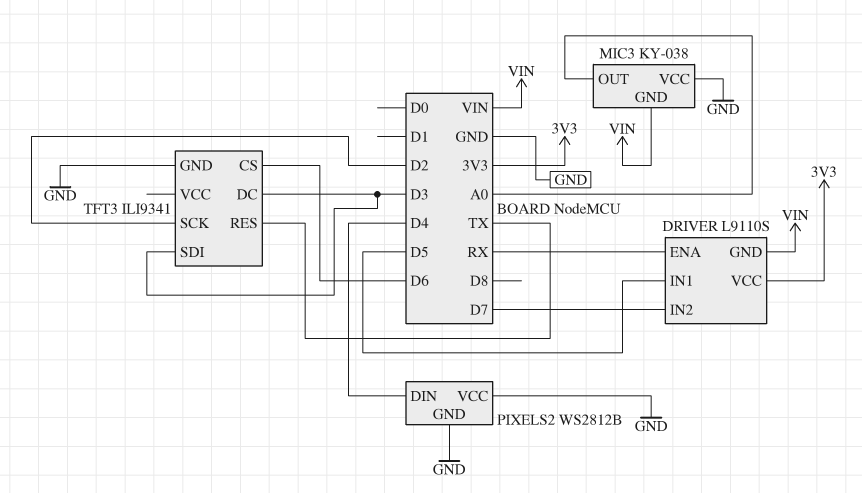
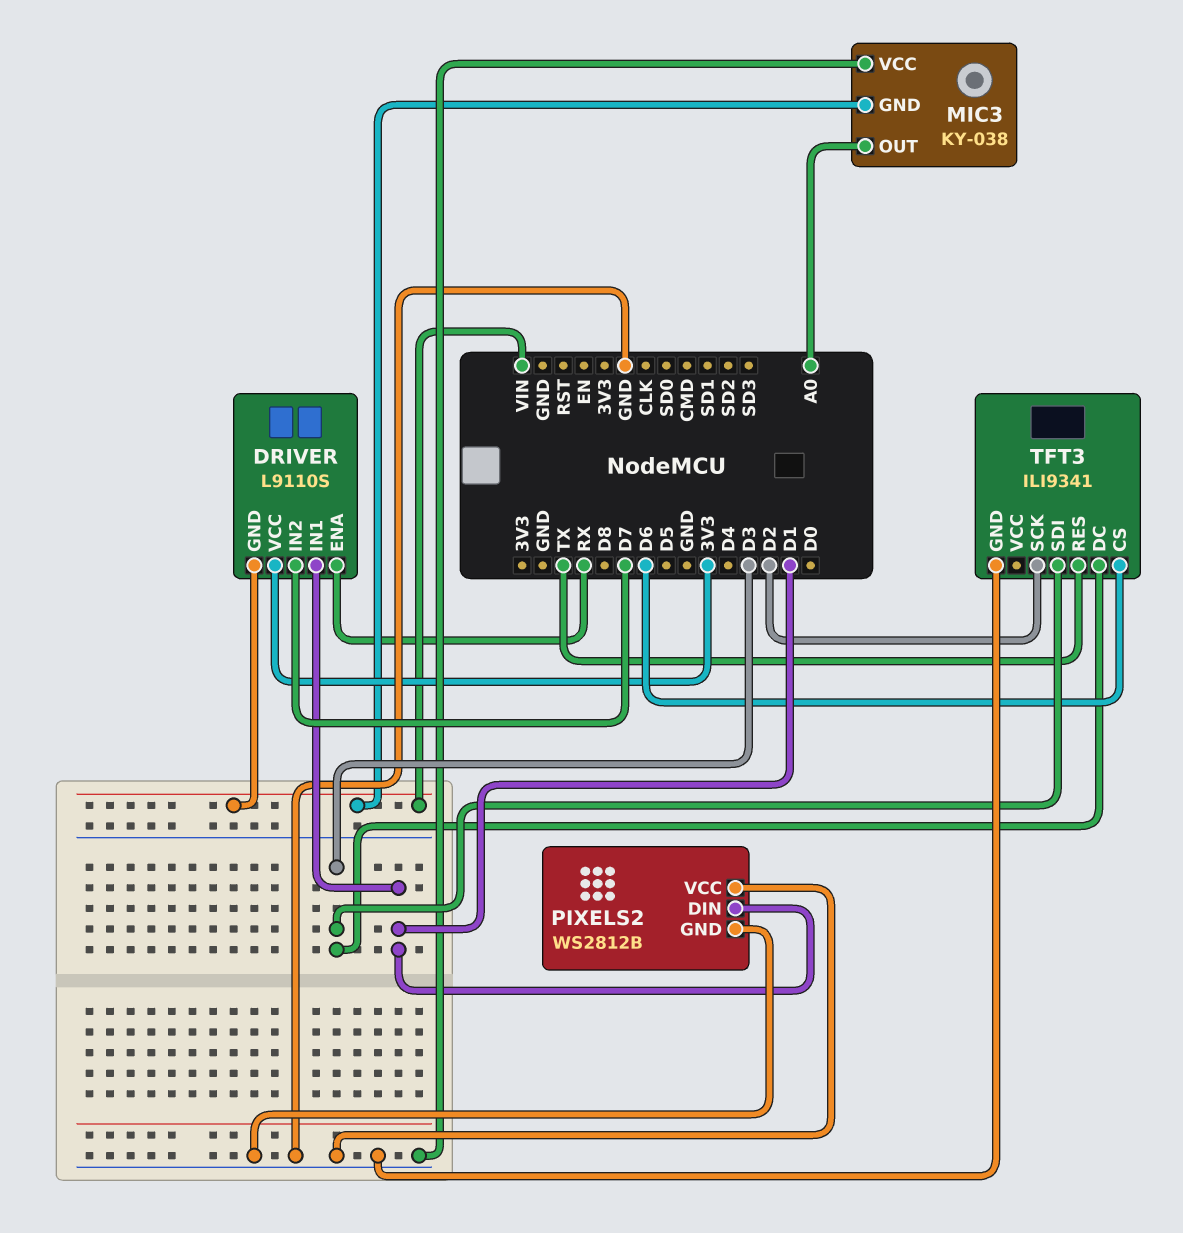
DRIVER pin IN1: D5 -> D1
PIXELS2 pin DIN: D4 -> D1

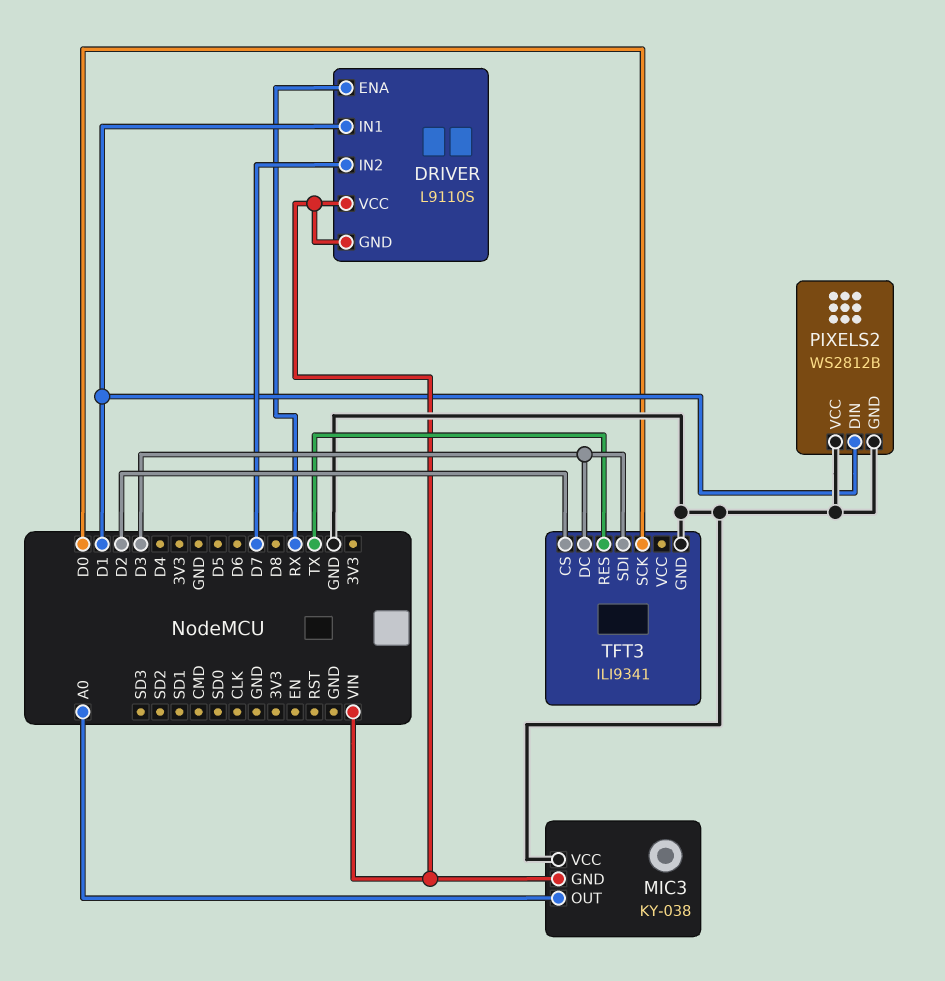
DRIVER pin VCC: 3V3 -> VIN
TFT3 pin CS: D6 -> D2
TFT3 pin SCK: D2 -> D0

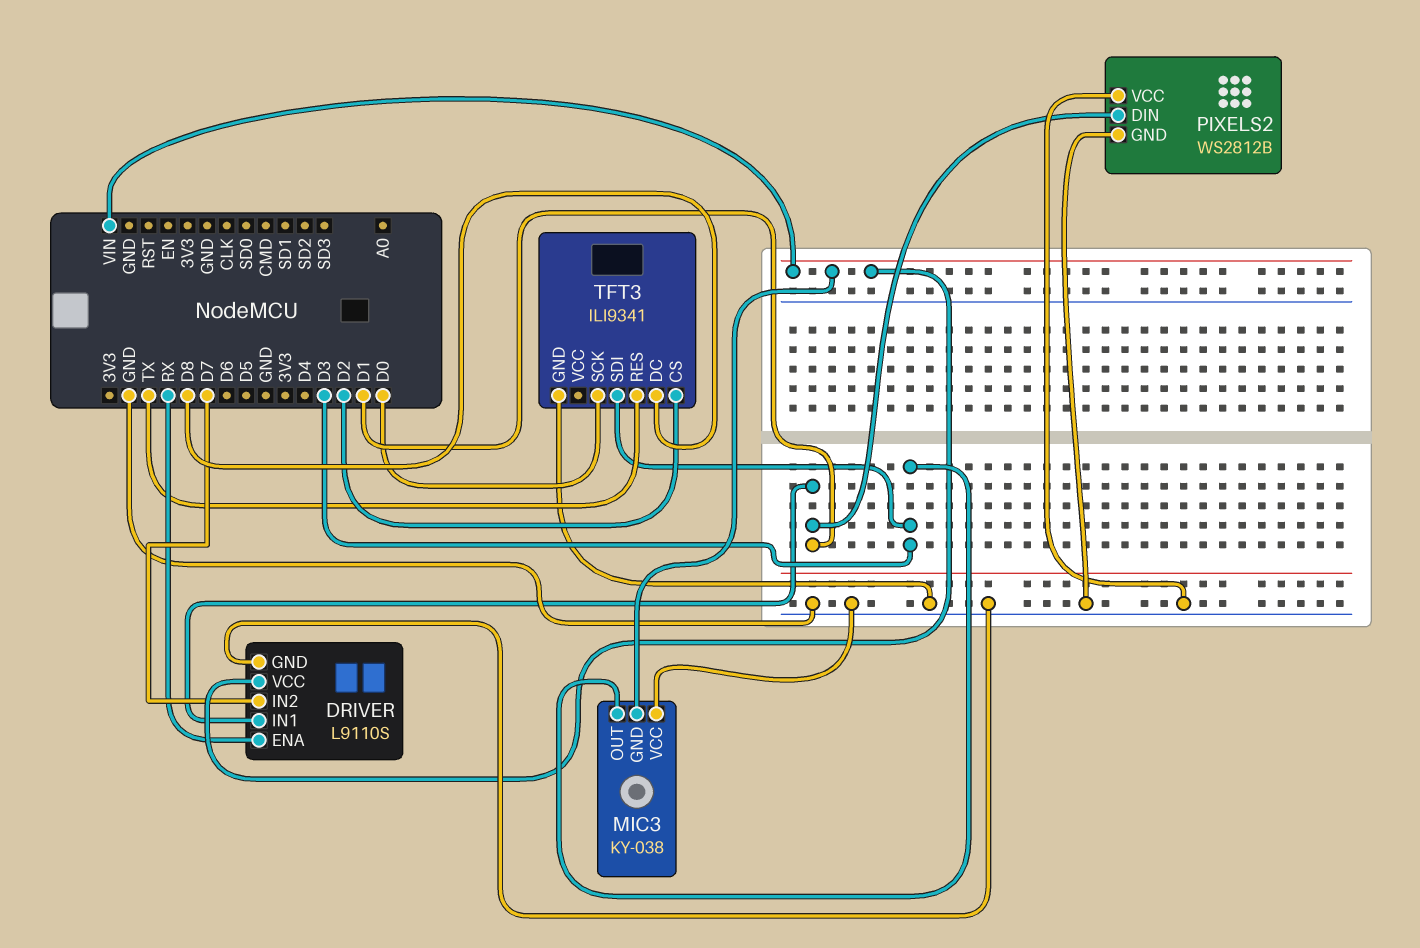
DRIVER pin GND: VIN -> GND
MIC3 pin OUT: A0 -> D3
TFT3 pin DC: D3 -> D8

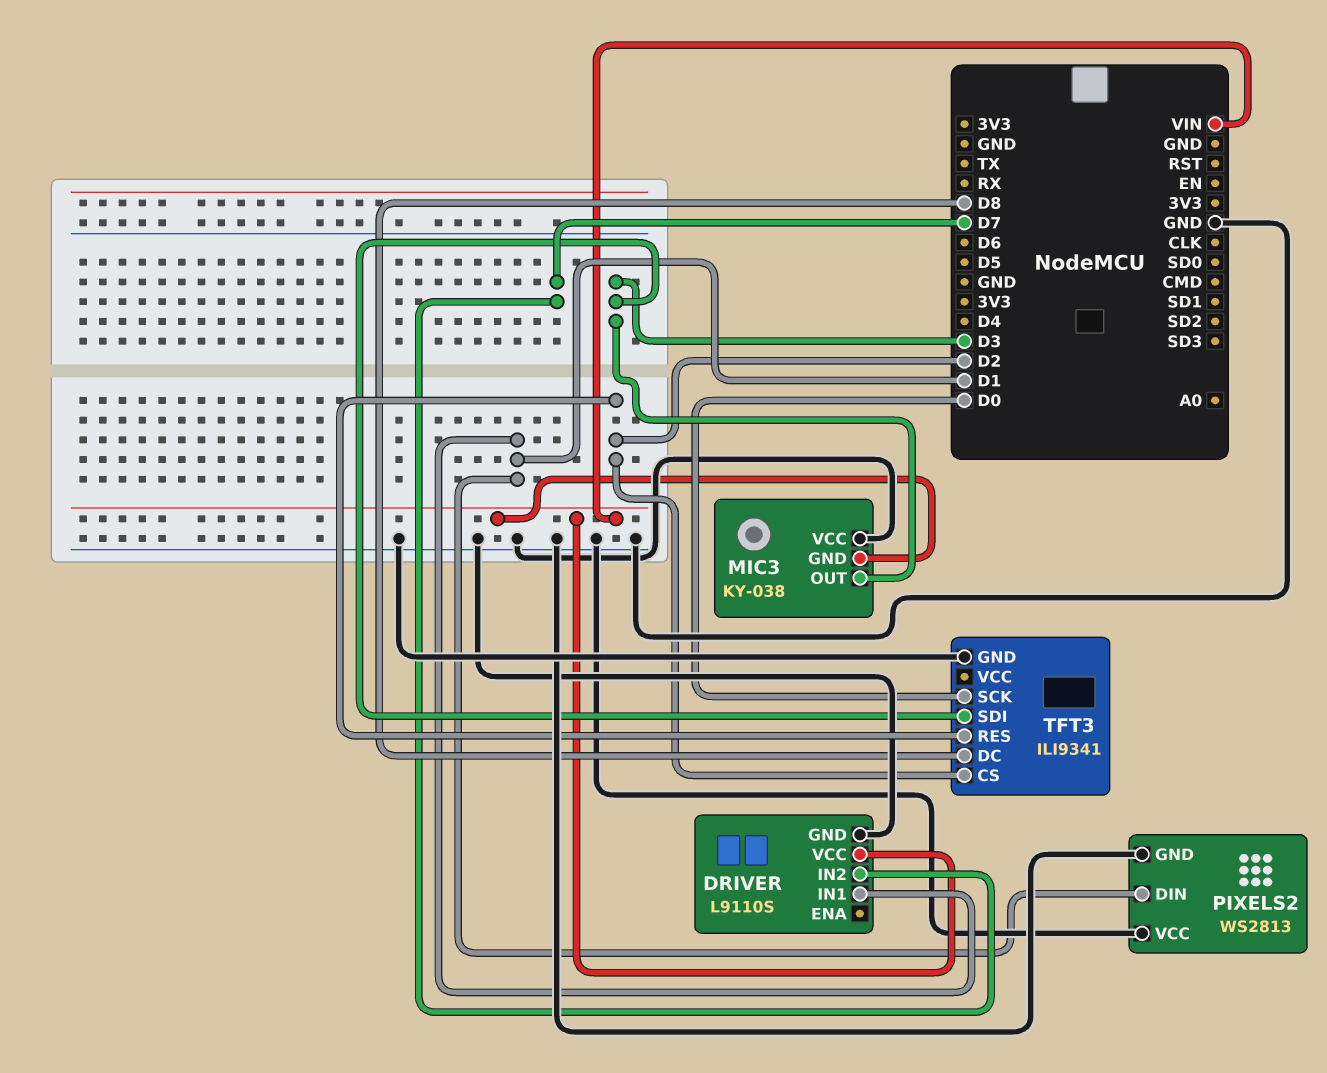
DRIVER pin ENA: RX -> none
PIXELS2: WS2812B -> WS2813
TFT3 pin RES: TX -> D2

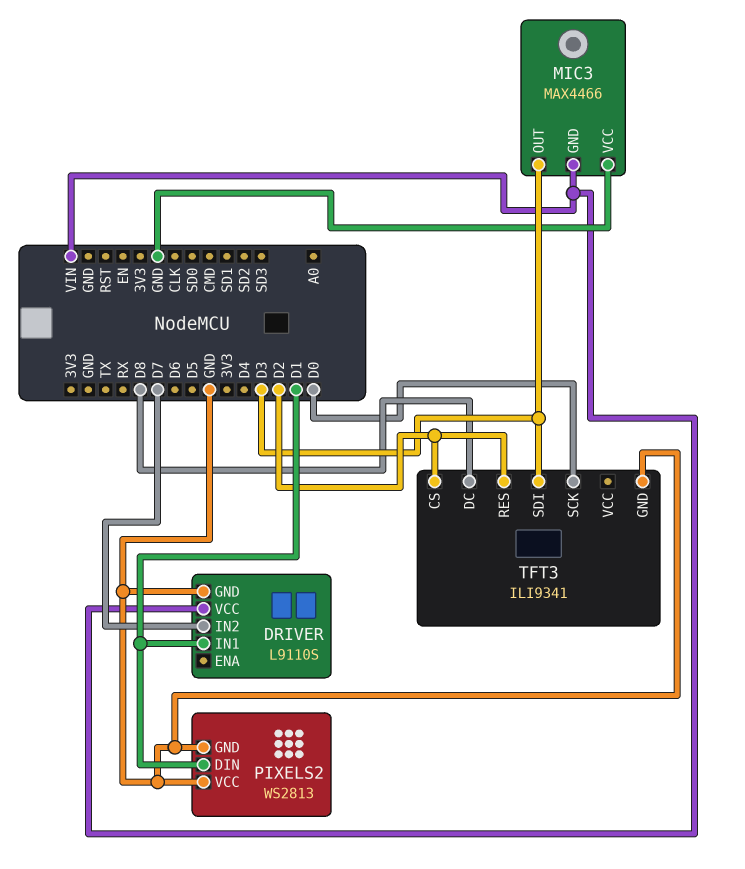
MIC3: KY-038 -> MAX4466

